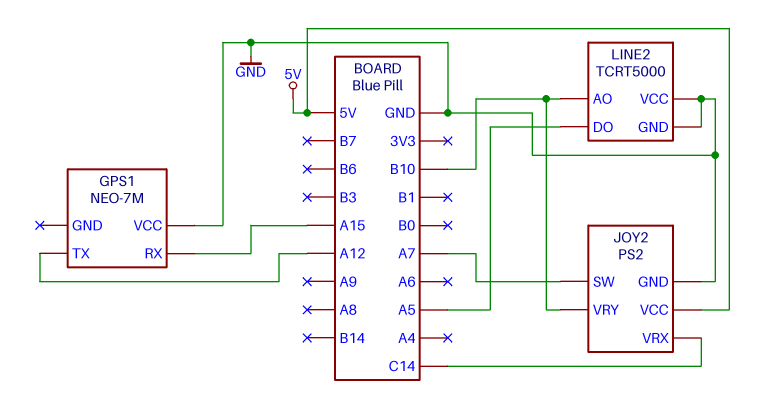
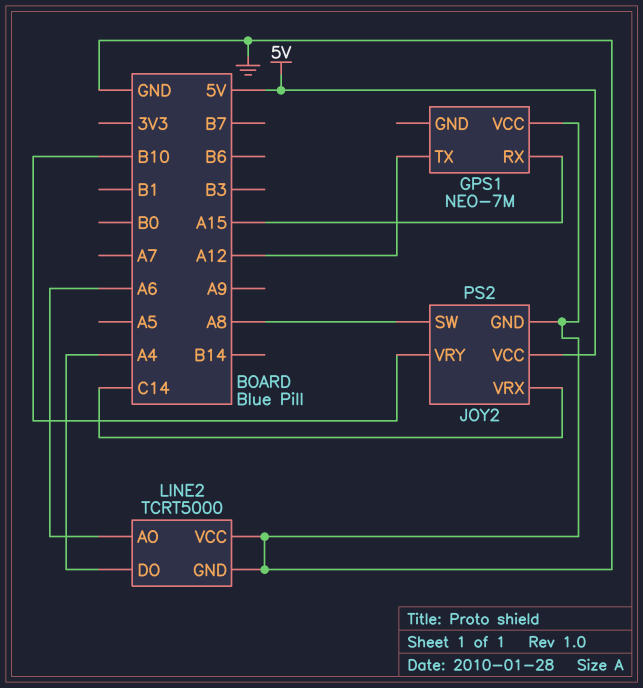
JOY2 pin SW: A7 -> A8
LINE2 pin AO: B10 -> A6
LINE2 pin DO: A5 -> A4

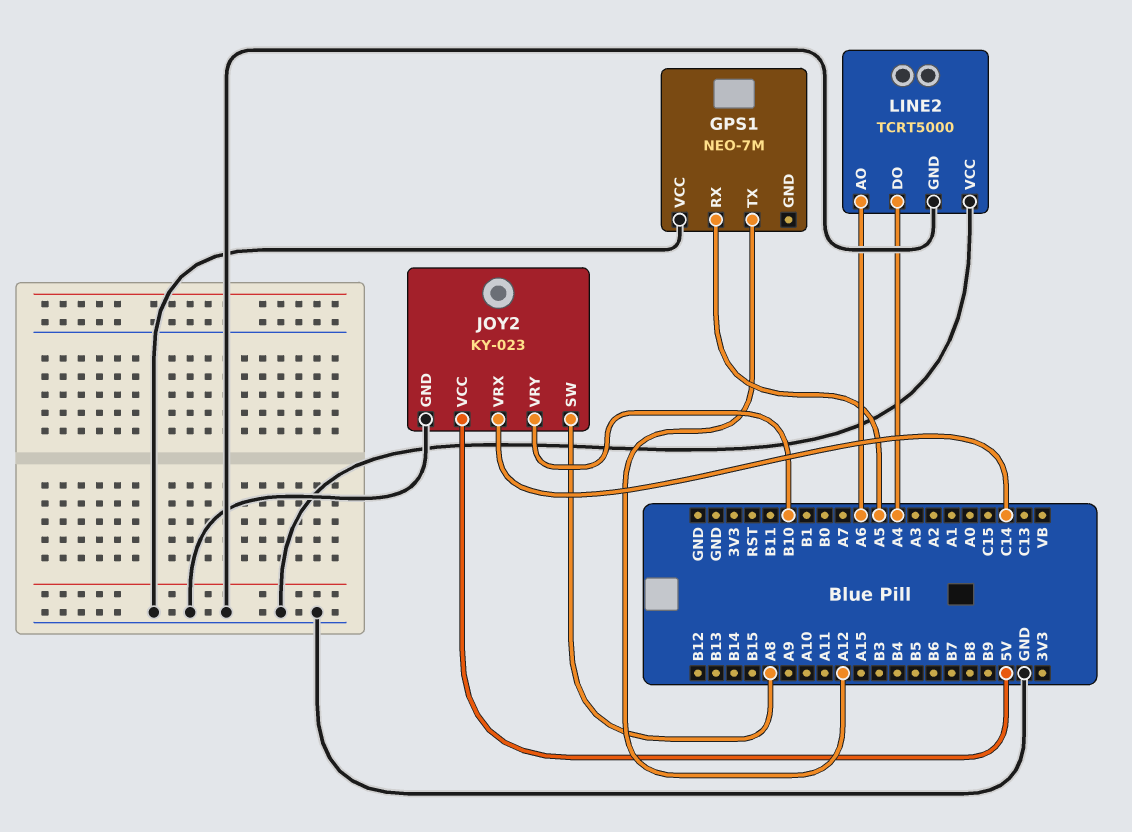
GPS1 pin RX: A15 -> A5
JOY2: PS2 -> KY-023

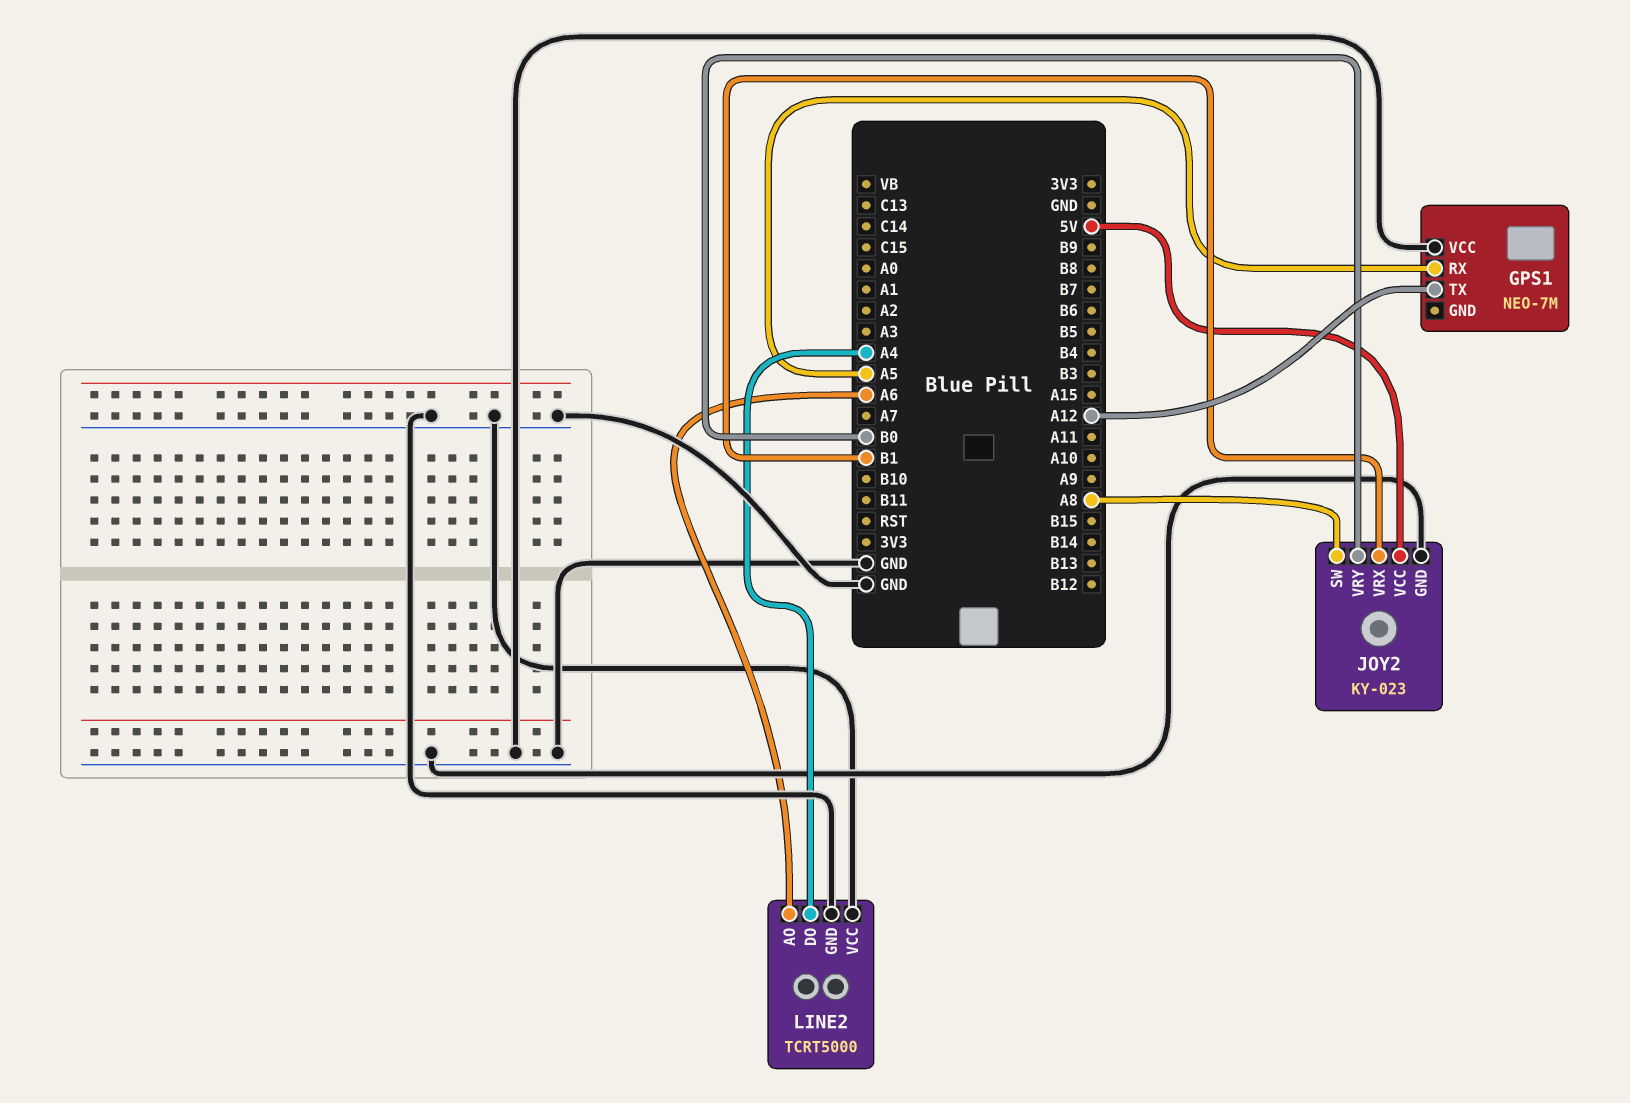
JOY2 pin VRX: C14 -> B1
JOY2 pin VRY: B10 -> B0

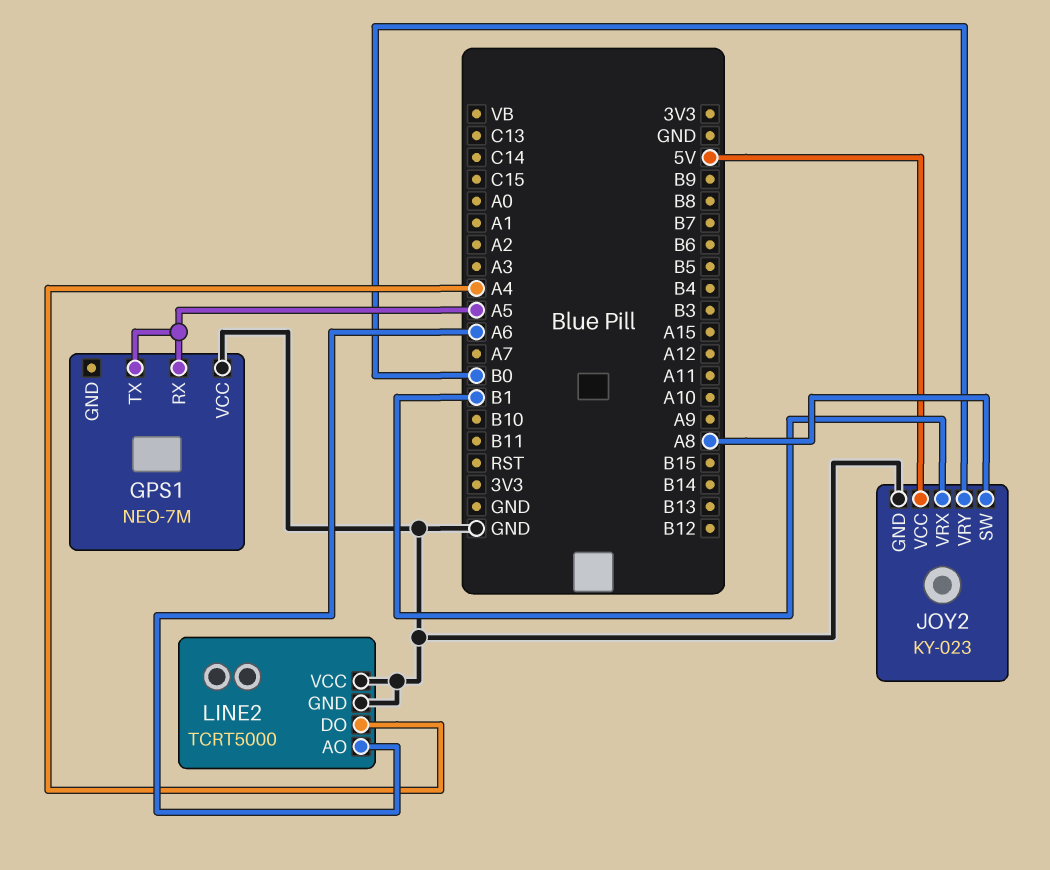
GPS1 pin TX: A12 -> A5

